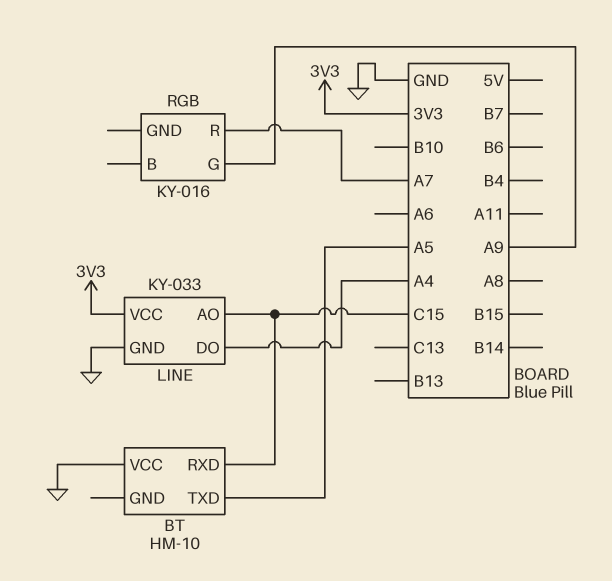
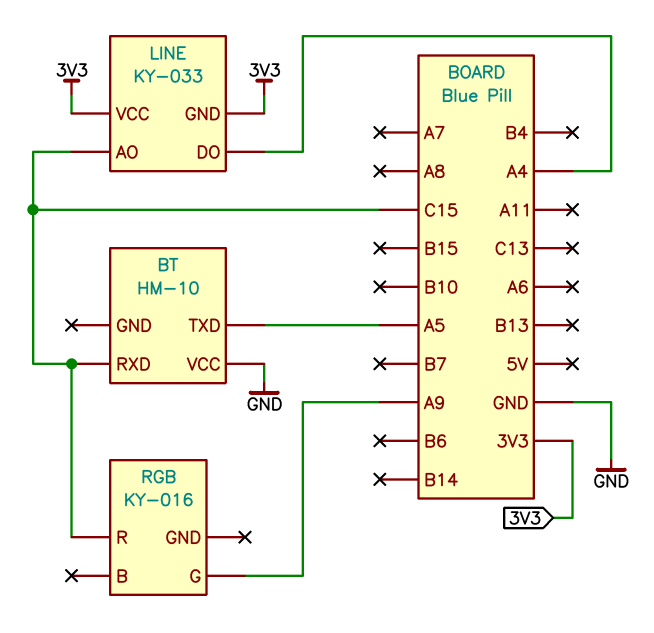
LINE pin GND: GND -> 3V3
RGB pin R: A7 -> C15

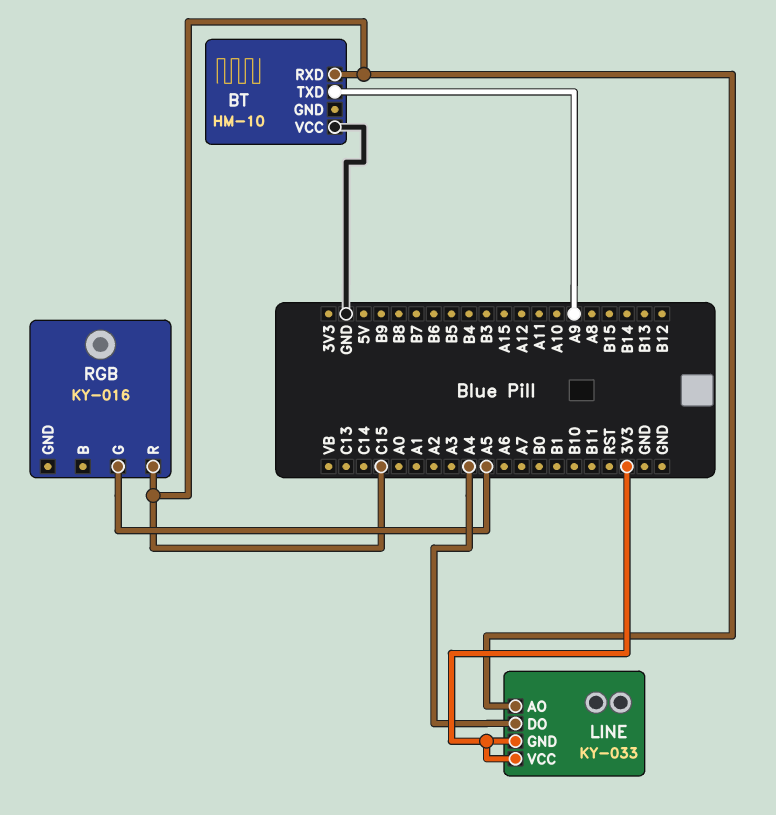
BT pin TXD: A5 -> A9
RGB pin G: A9 -> A5

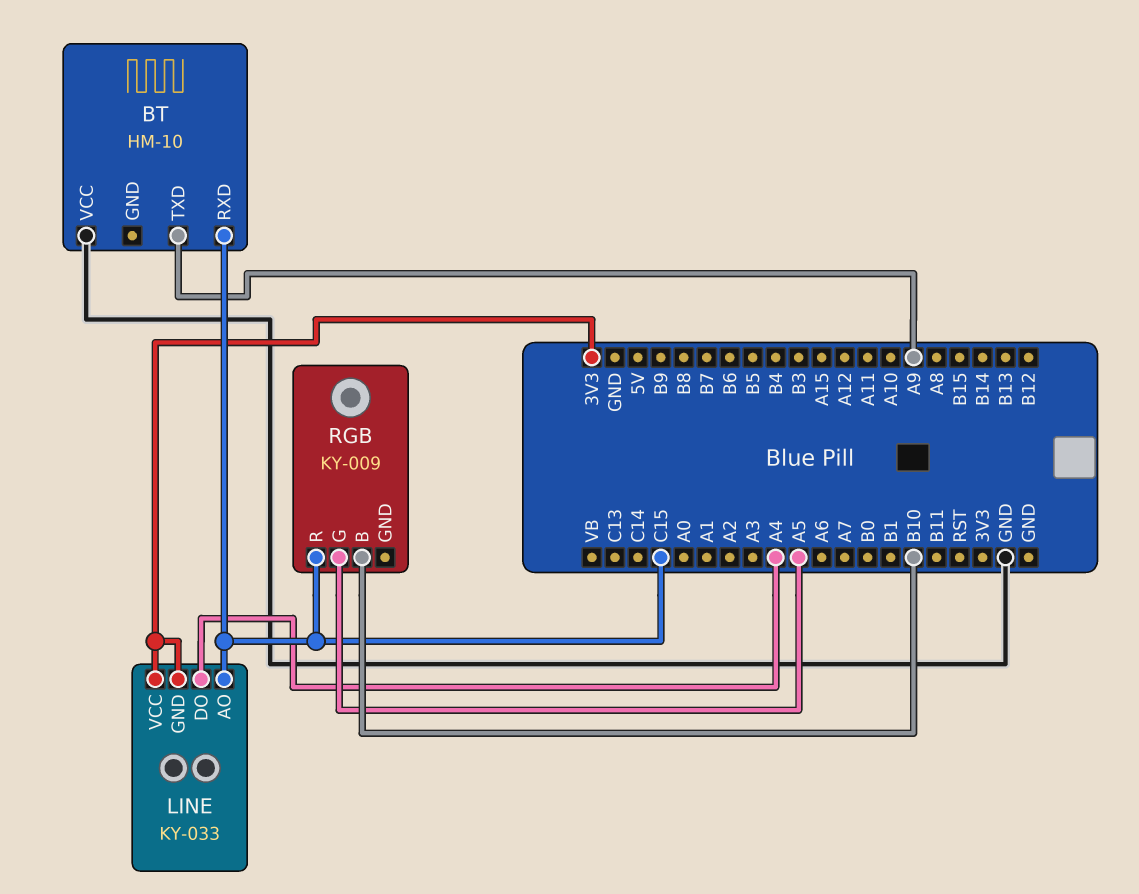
RGB: KY-016 -> KY-009
RGB pin B: none -> B10

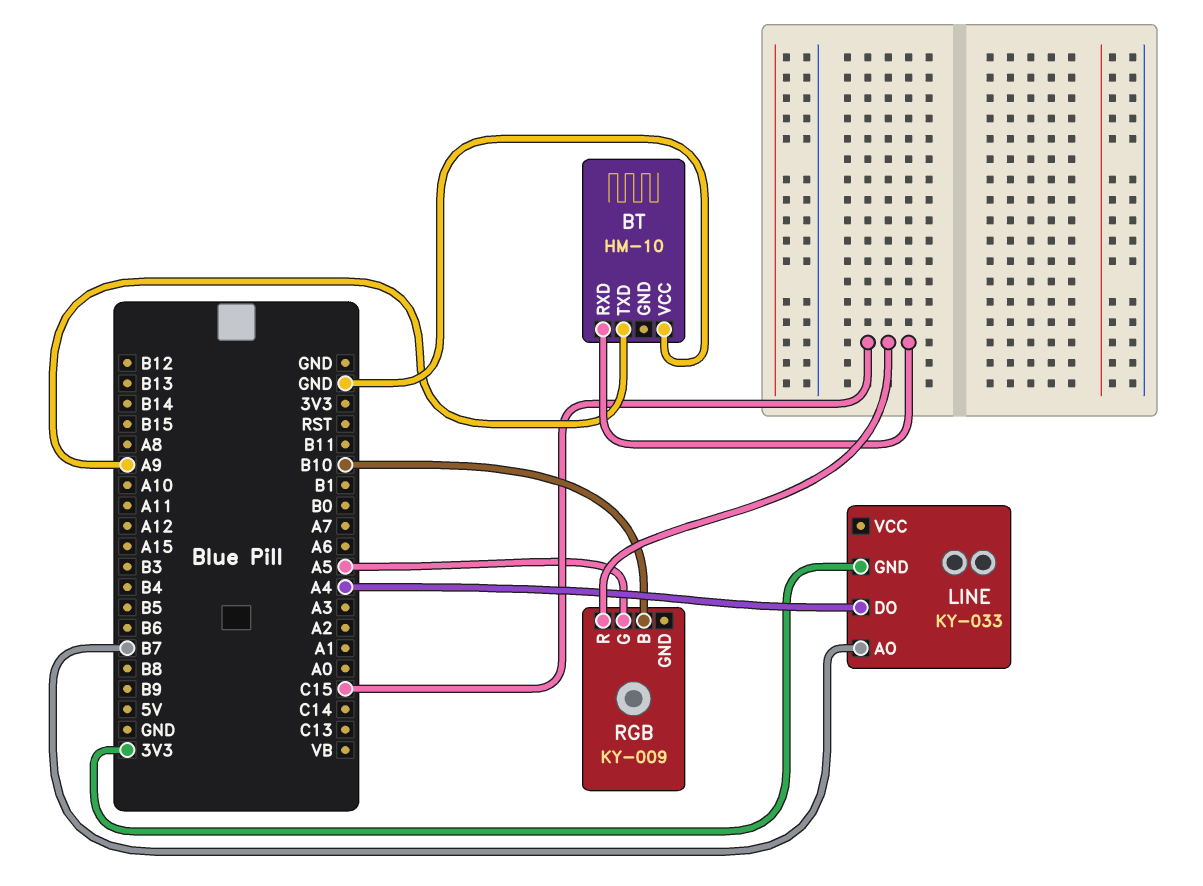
LINE pin AO: C15 -> B7
LINE pin VCC: 3V3 -> none

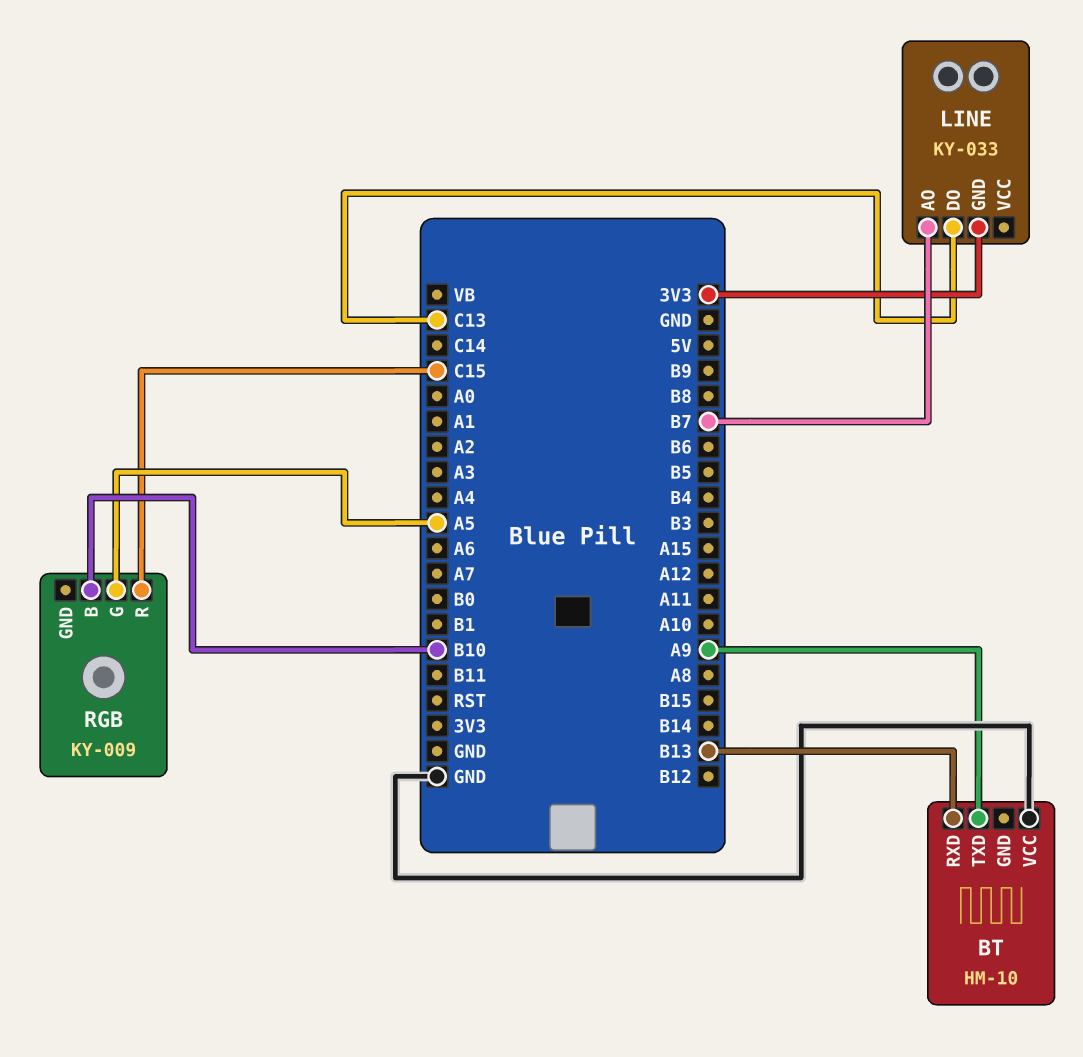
BT pin RXD: C15 -> B13
LINE pin DO: A4 -> C13

